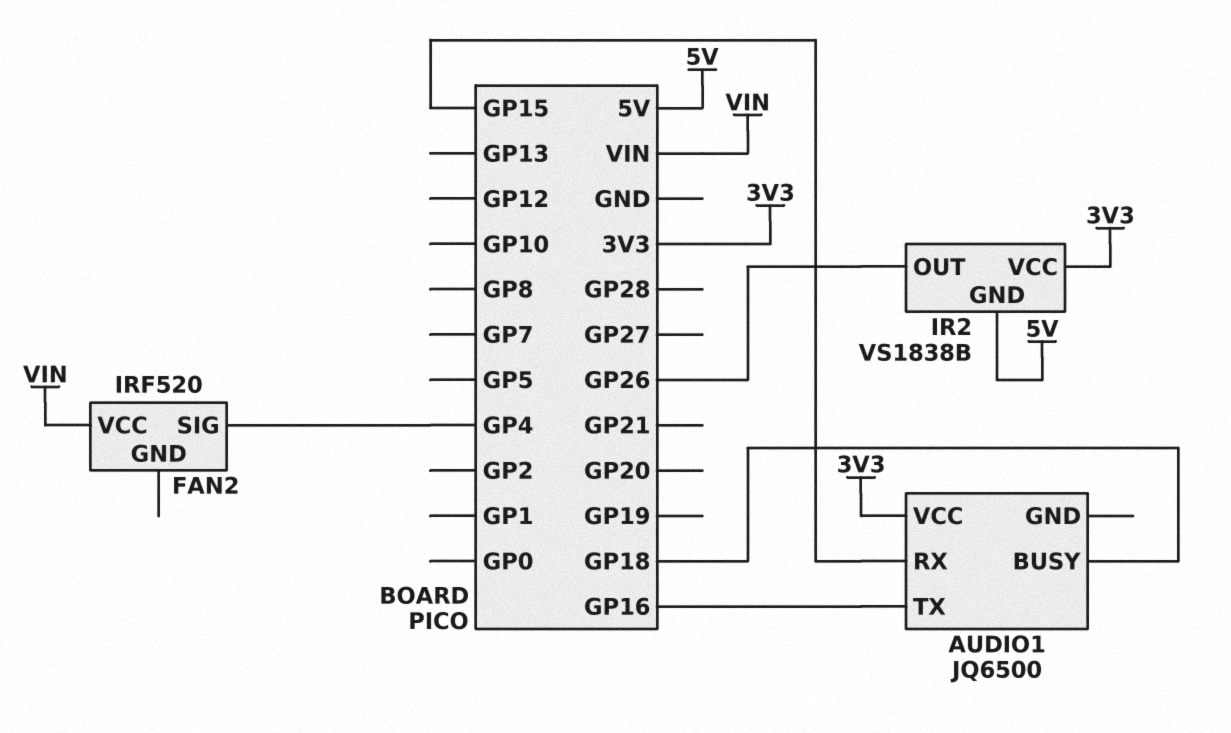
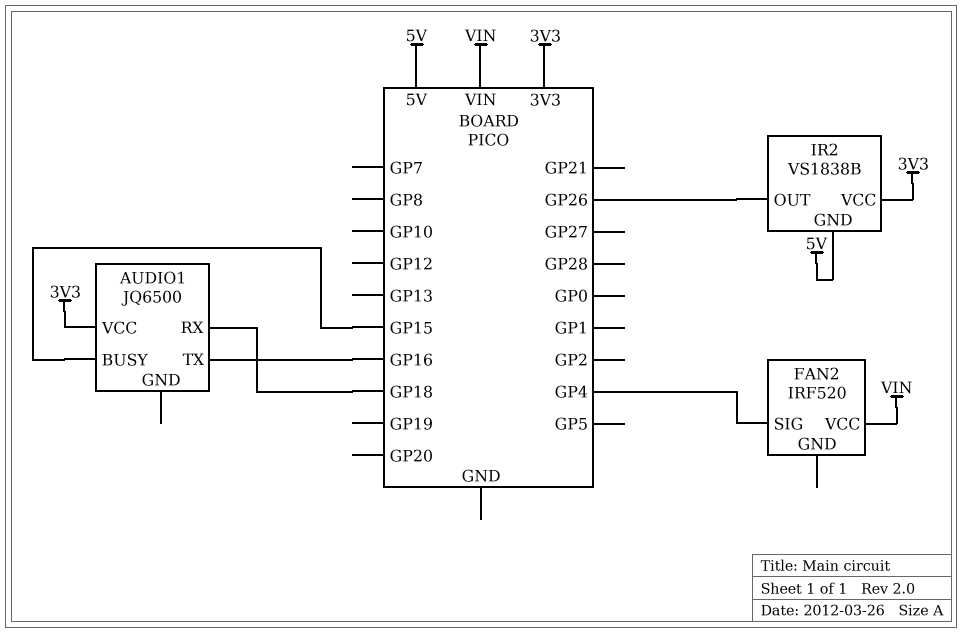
AUDIO1 pin BUSY: GP18 -> GP15
AUDIO1 pin RX: GP15 -> GP18

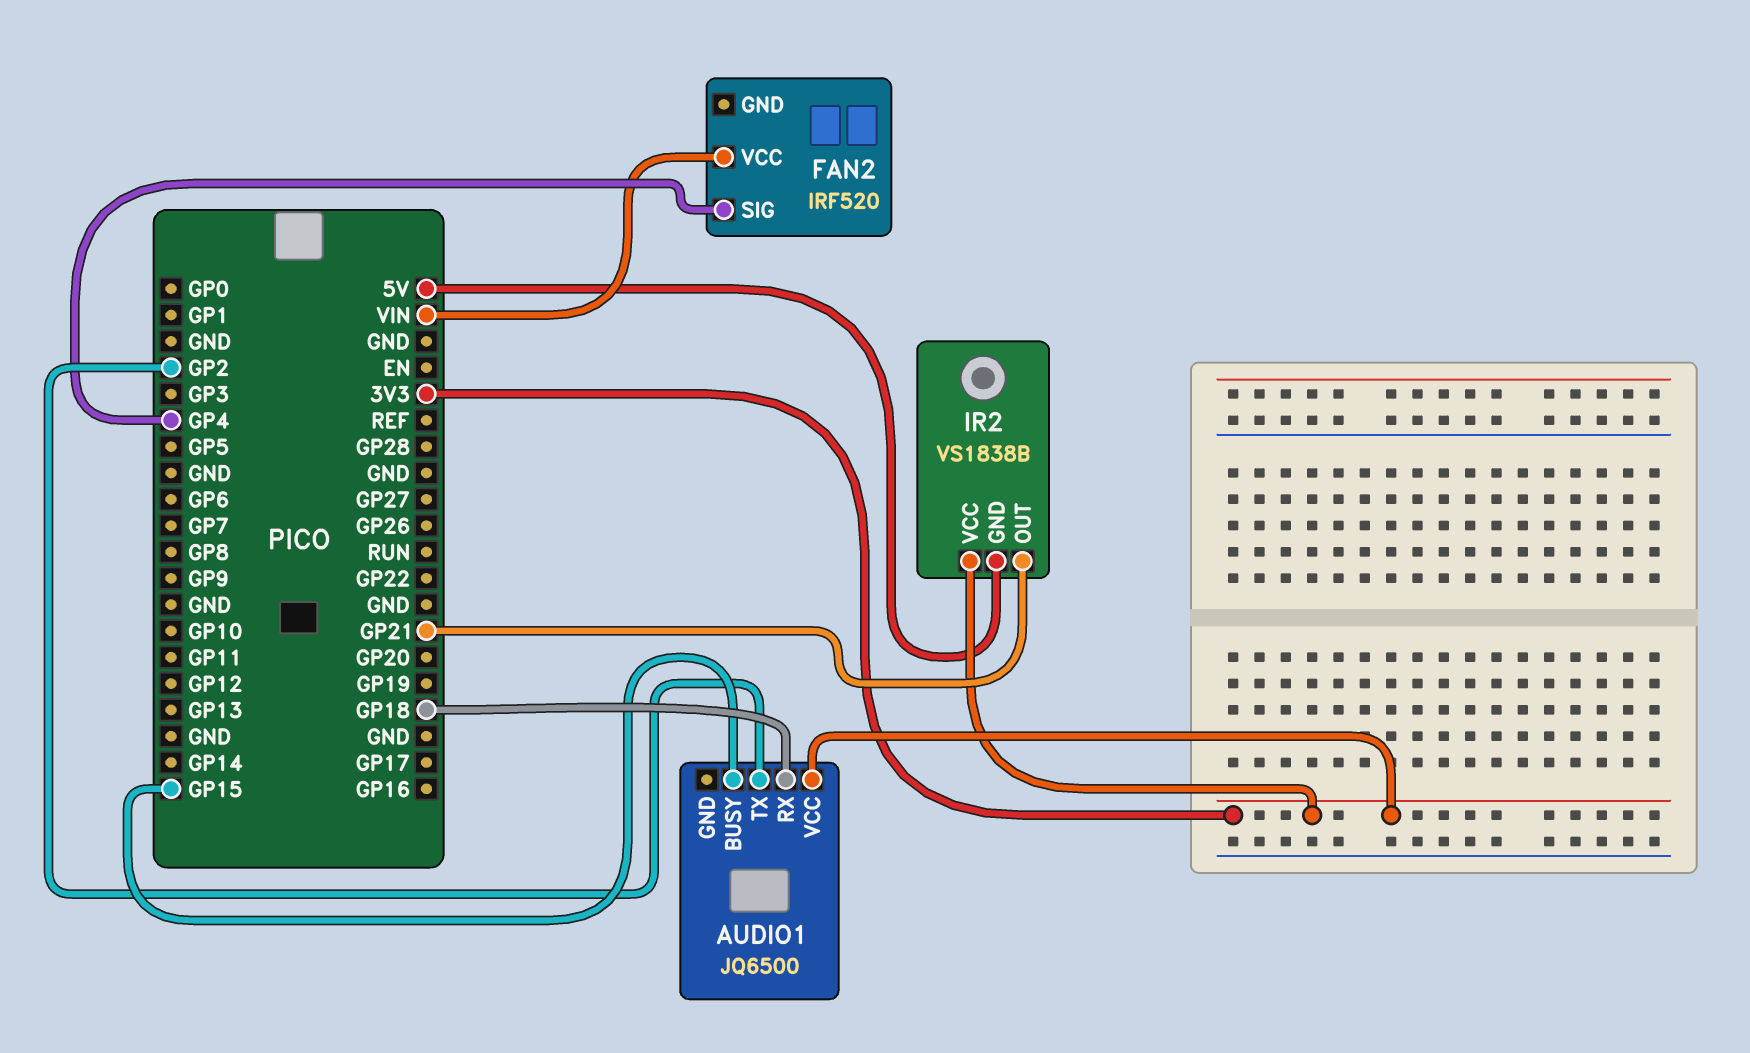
AUDIO1 pin TX: GP16 -> GP2
IR2 pin OUT: GP26 -> GP21

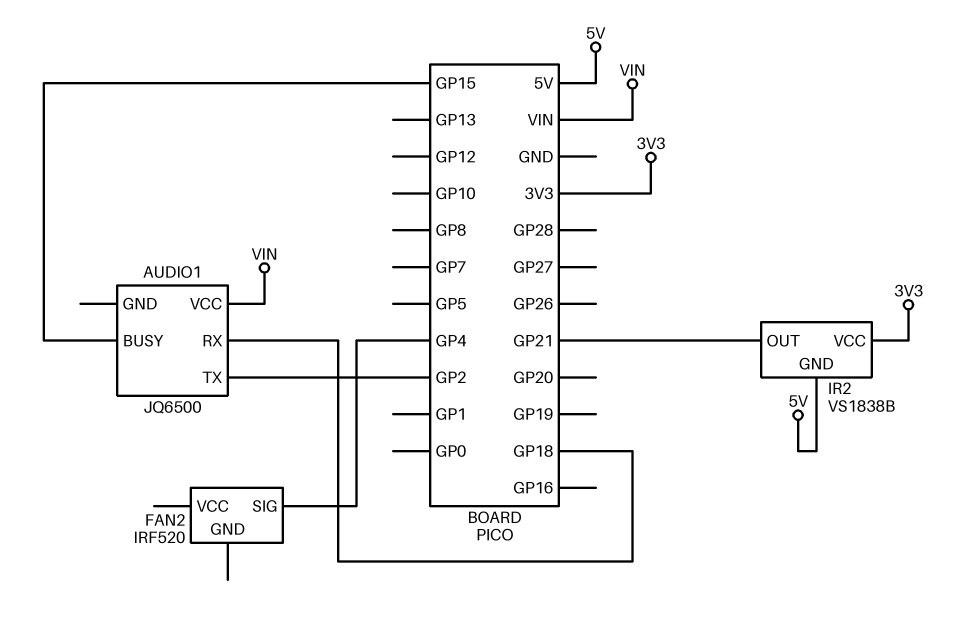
AUDIO1 pin VCC: 3V3 -> VIN
FAN2 pin VCC: VIN -> none

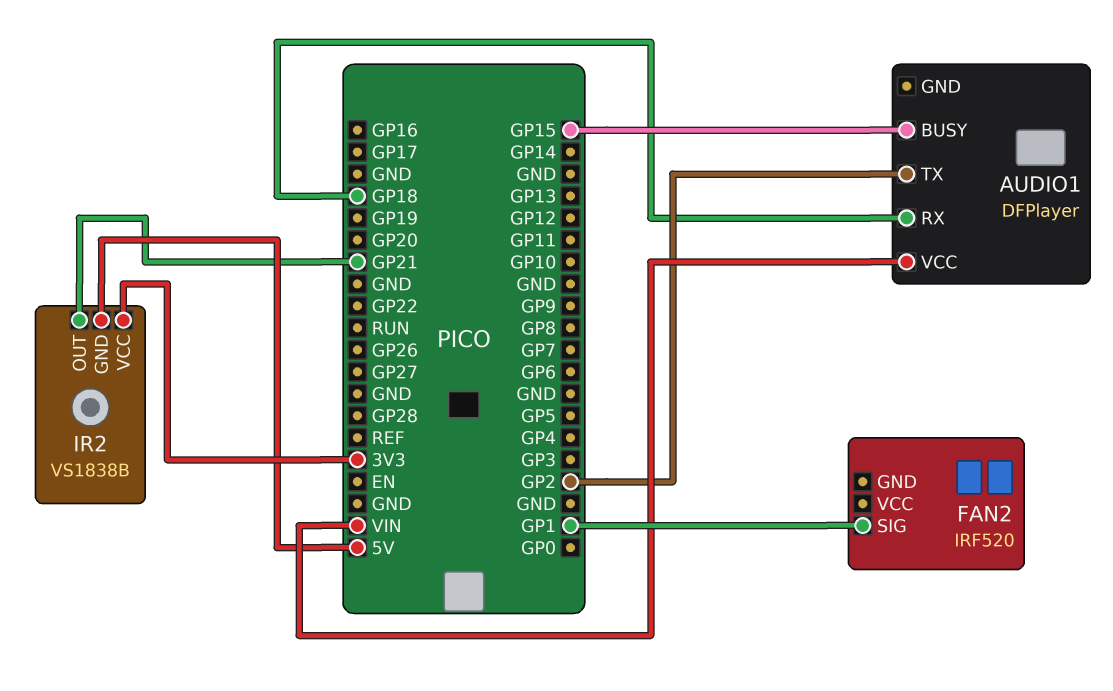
AUDIO1: JQ6500 -> DFPlayer
FAN2 pin SIG: GP4 -> GP1

